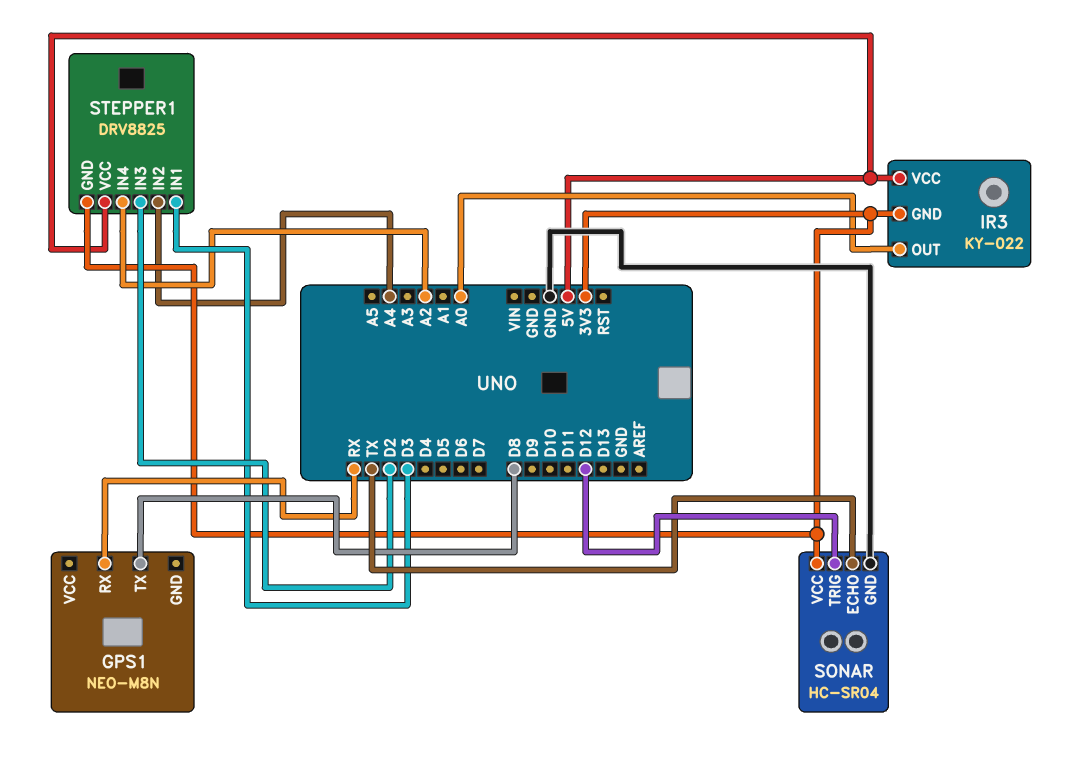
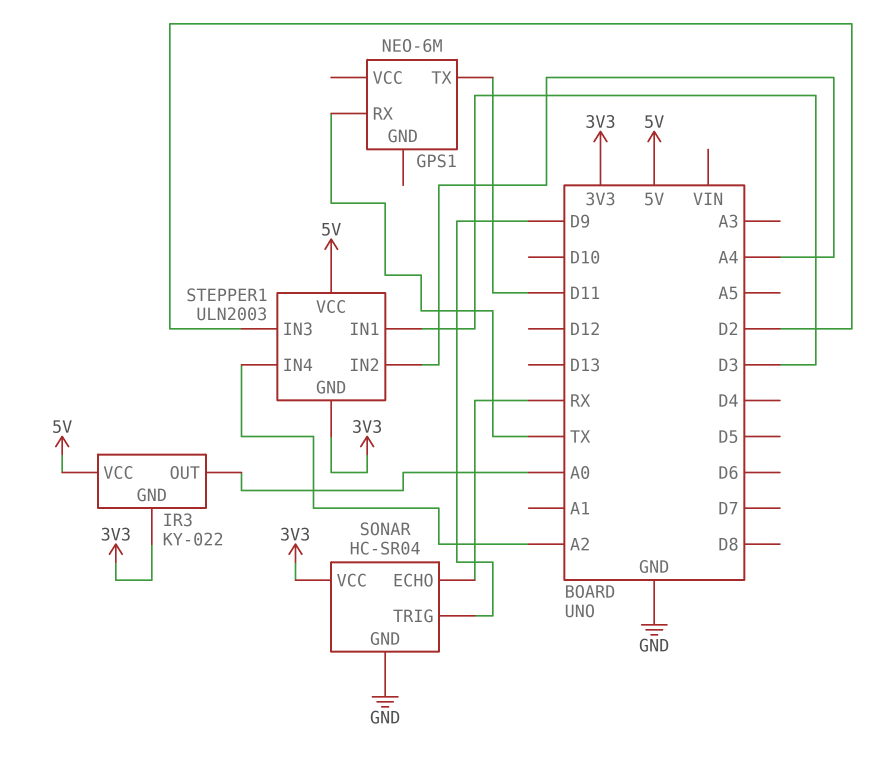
GPS1: NEO-M8N -> NEO-6M
GPS1 pin RX: RX -> TX
GPS1 pin TX: D8 -> D11
SONAR pin ECHO: TX -> RX
SONAR pin TRIG: D12 -> D9
STEPPER1: DRV8825 -> ULN2003

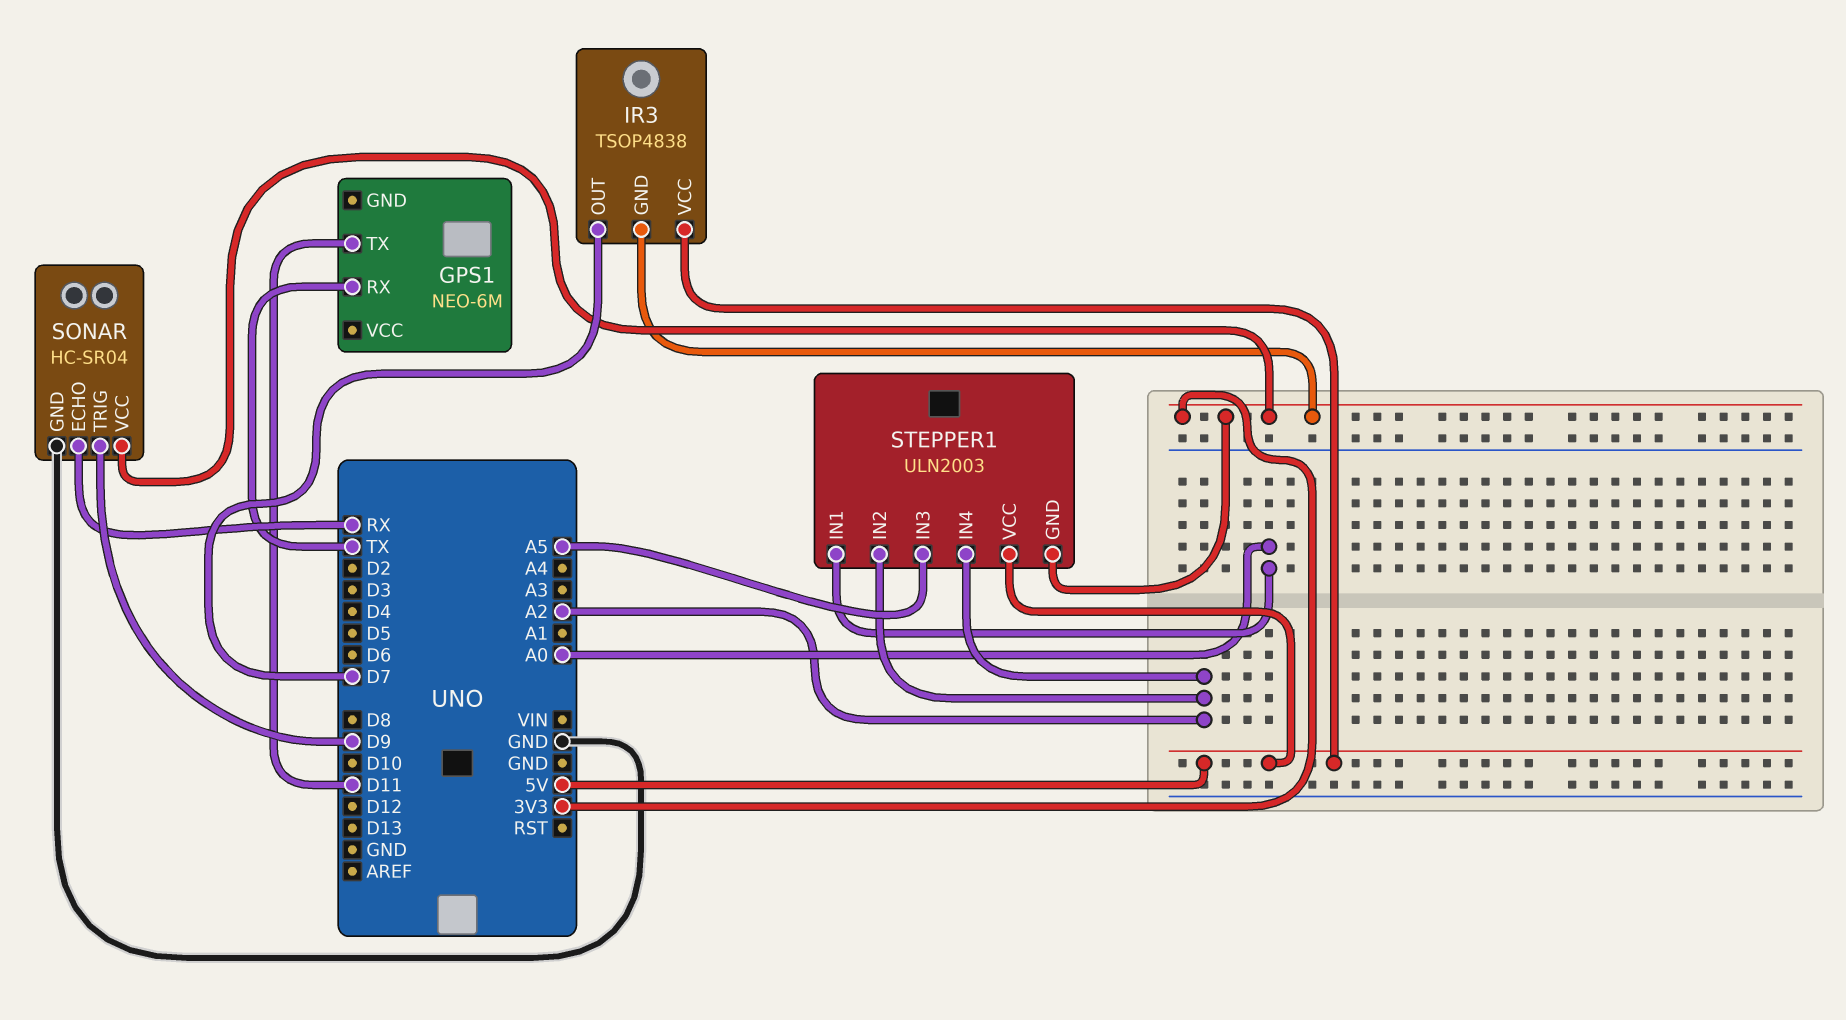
IR3: KY-022 -> TSOP4838
IR3 pin OUT: A0 -> D7
STEPPER1 pin IN1: D3 -> A0
STEPPER1 pin IN2: A4 -> A2
STEPPER1 pin IN3: D2 -> A5

